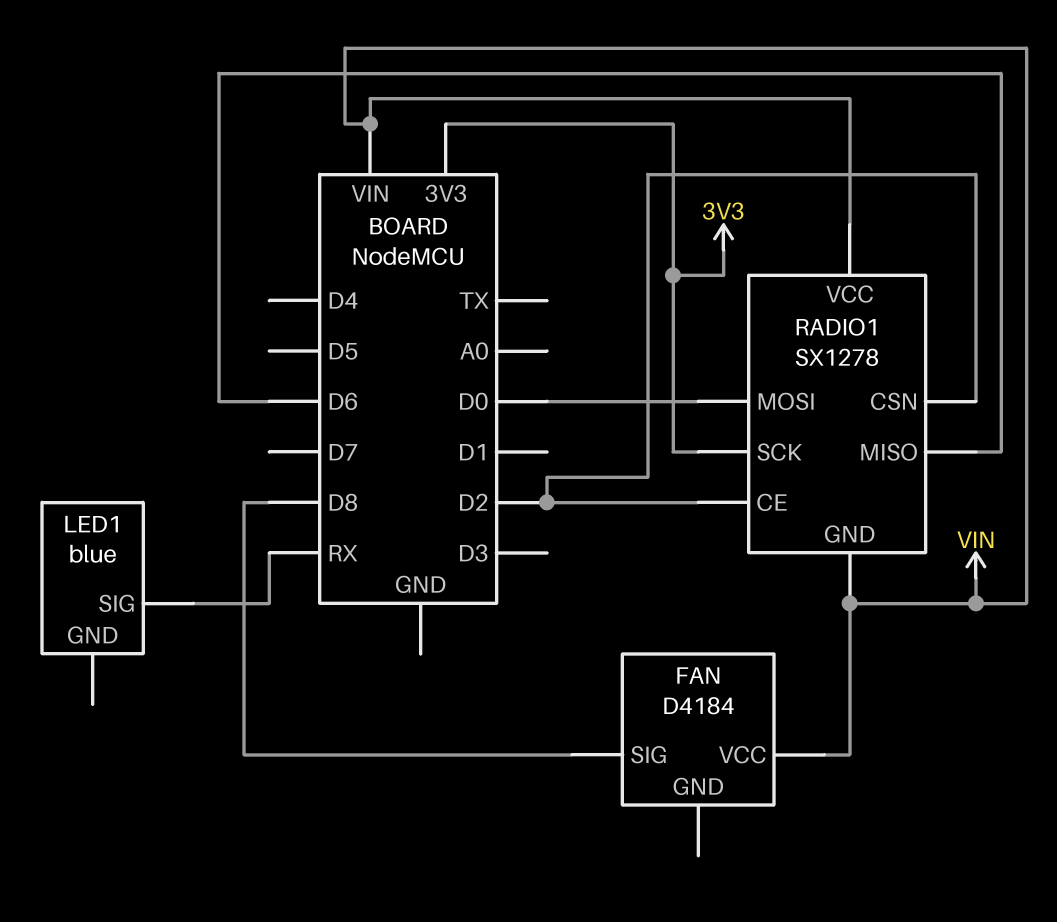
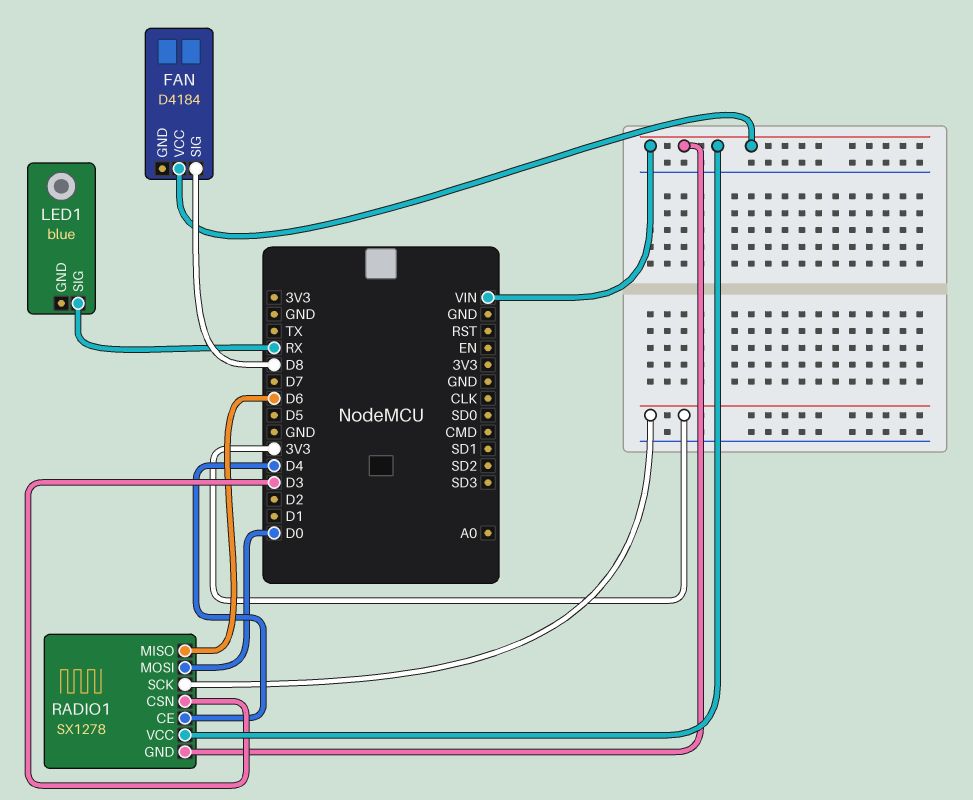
RADIO1 pin CE: D2 -> D4
RADIO1 pin CSN: D2 -> D3

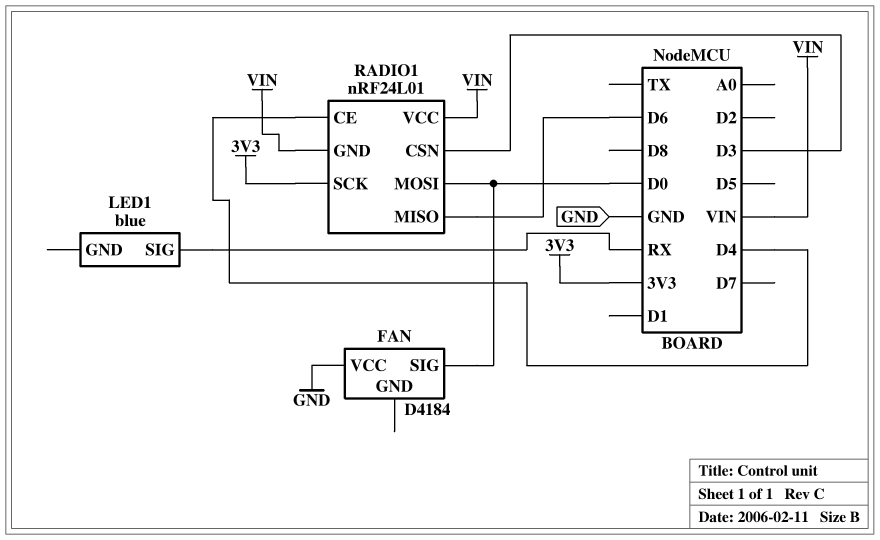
FAN pin SIG: D8 -> D0
FAN pin VCC: VIN -> GND
RADIO1: SX1278 -> nRF24L01

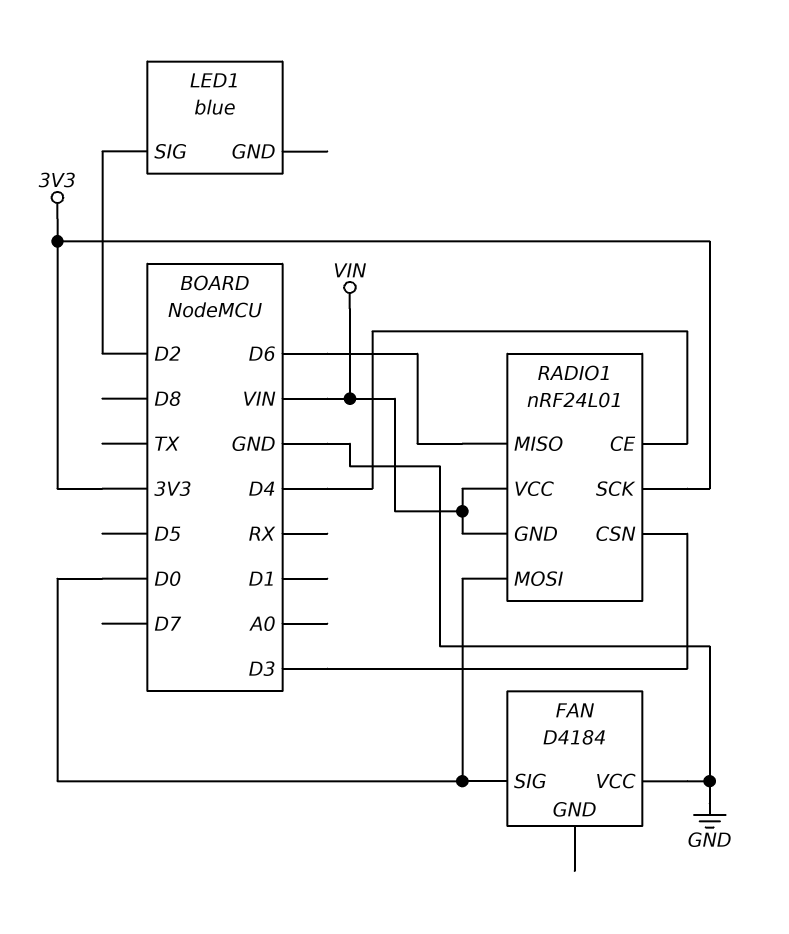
LED1 pin SIG: RX -> D2

